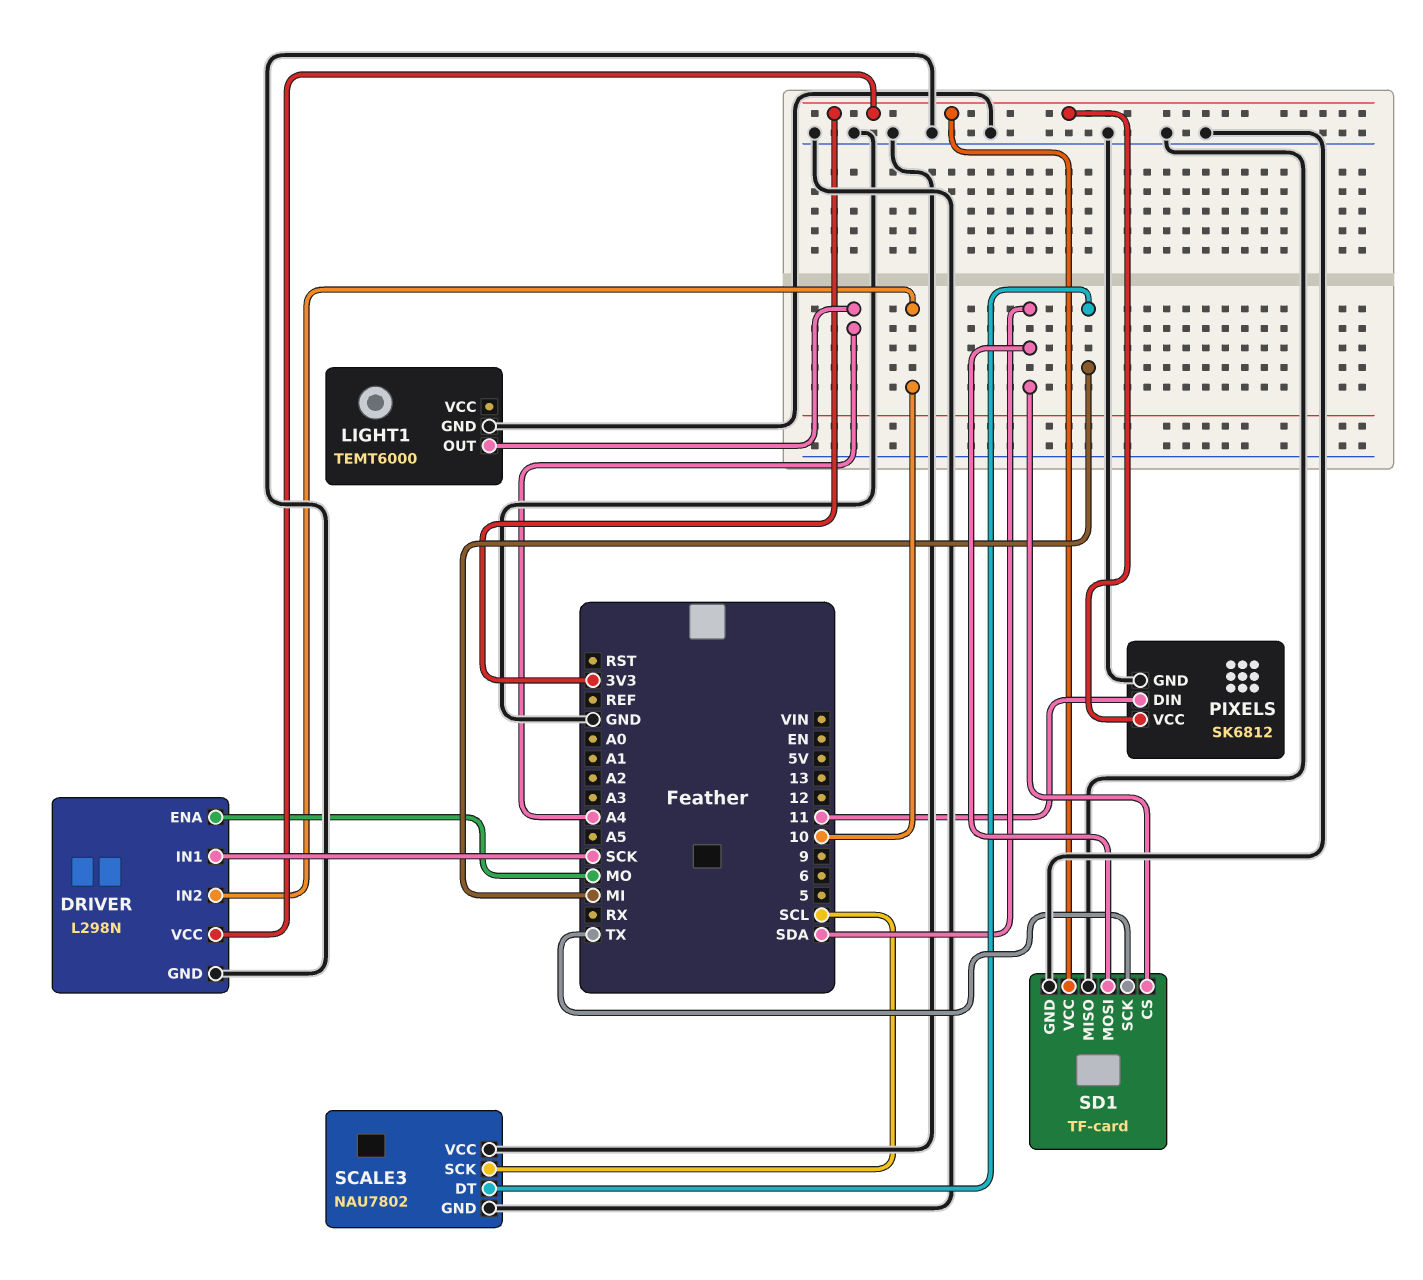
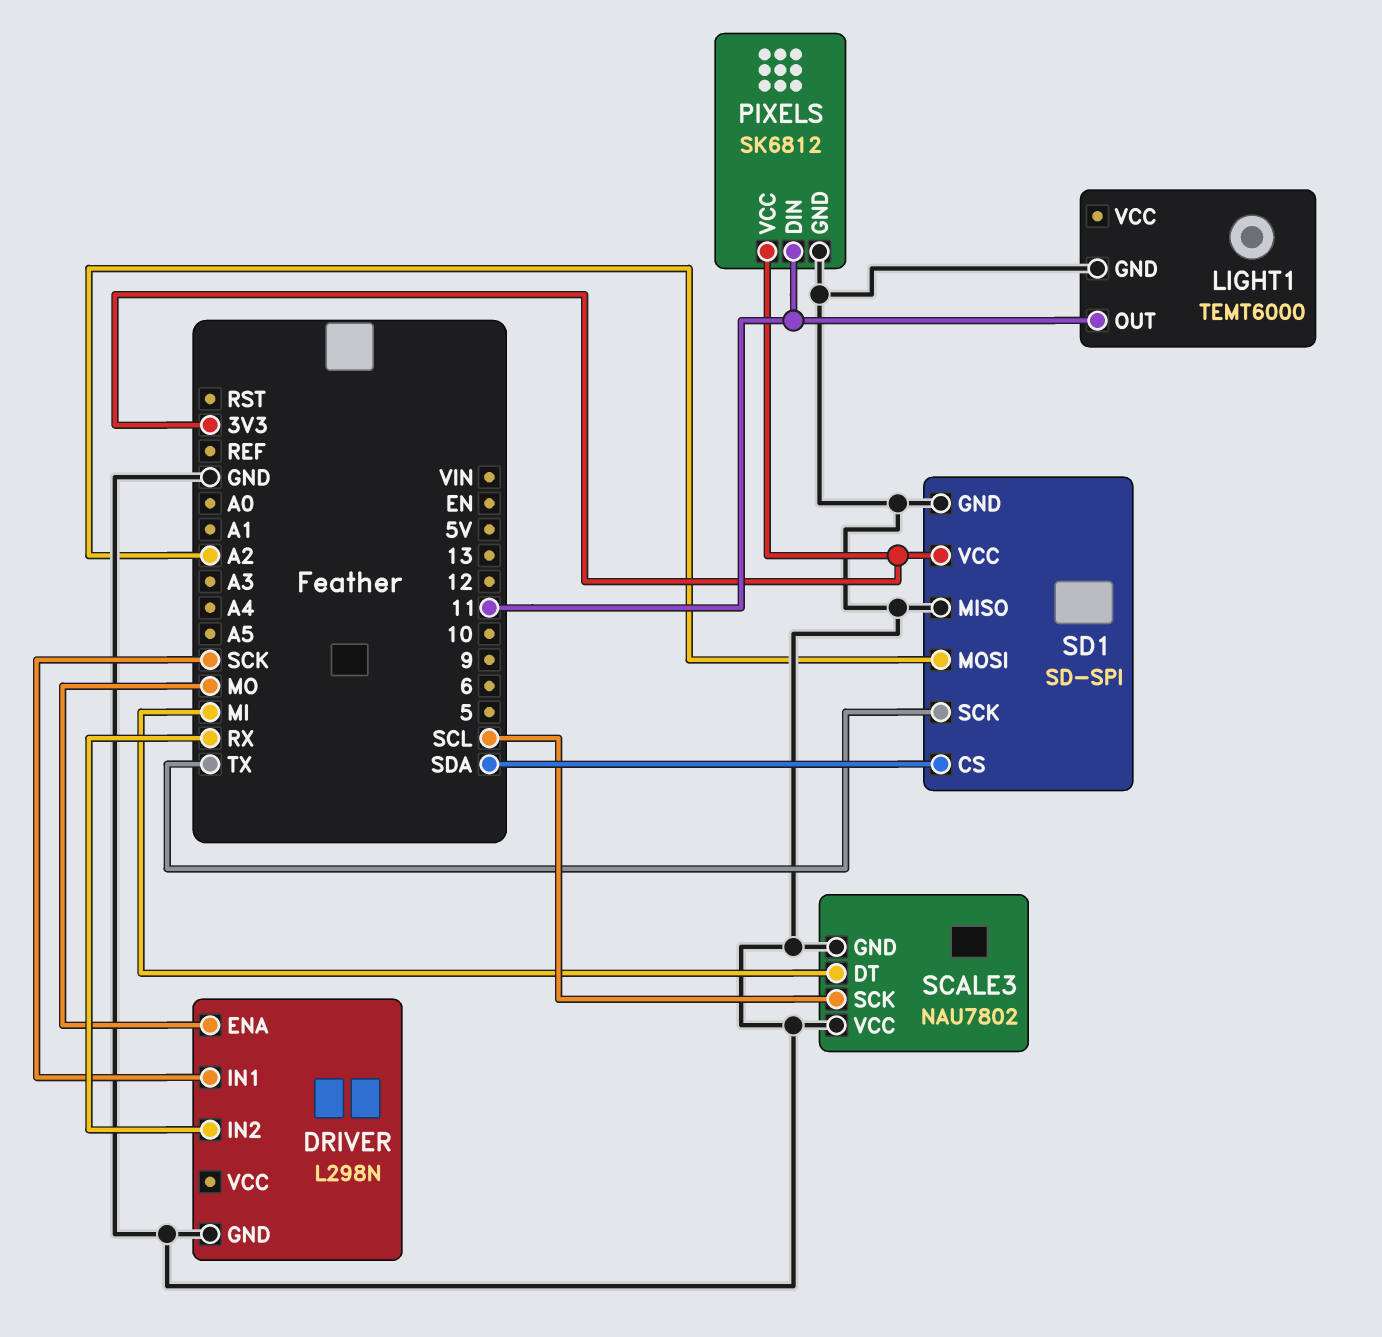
DRIVER pin IN2: 10 -> RX
DRIVER pin VCC: 3V3 -> none
LIGHT1 pin OUT: A4 -> 11
SD1: TF-card -> SD-SPI
SD1 pin MOSI: SDA -> A2

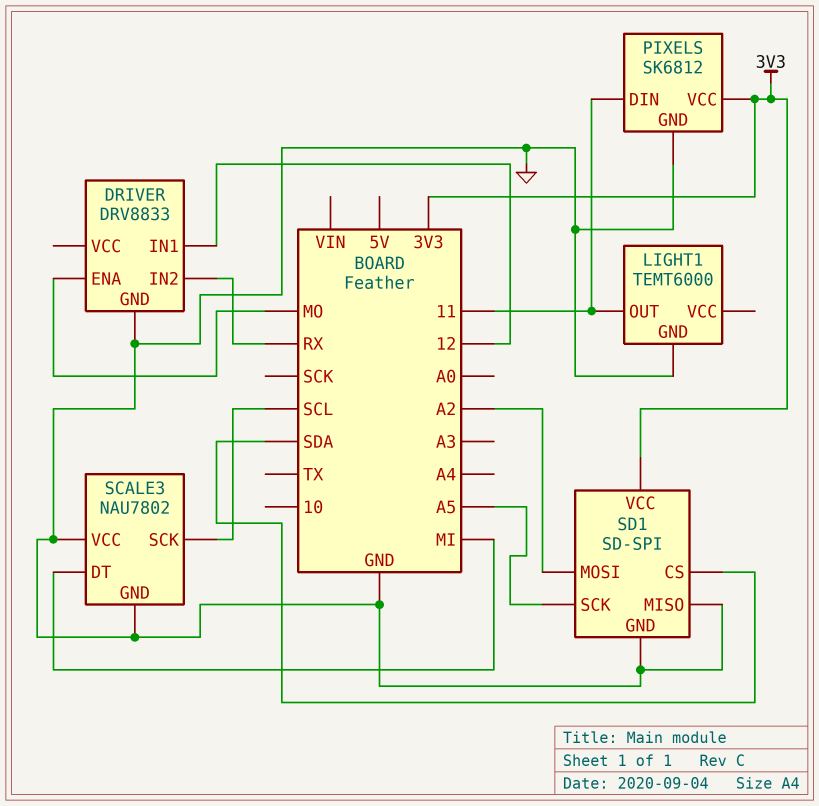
DRIVER: L298N -> DRV8833
DRIVER pin IN1: SCK -> 12
SD1 pin SCK: TX -> A5

